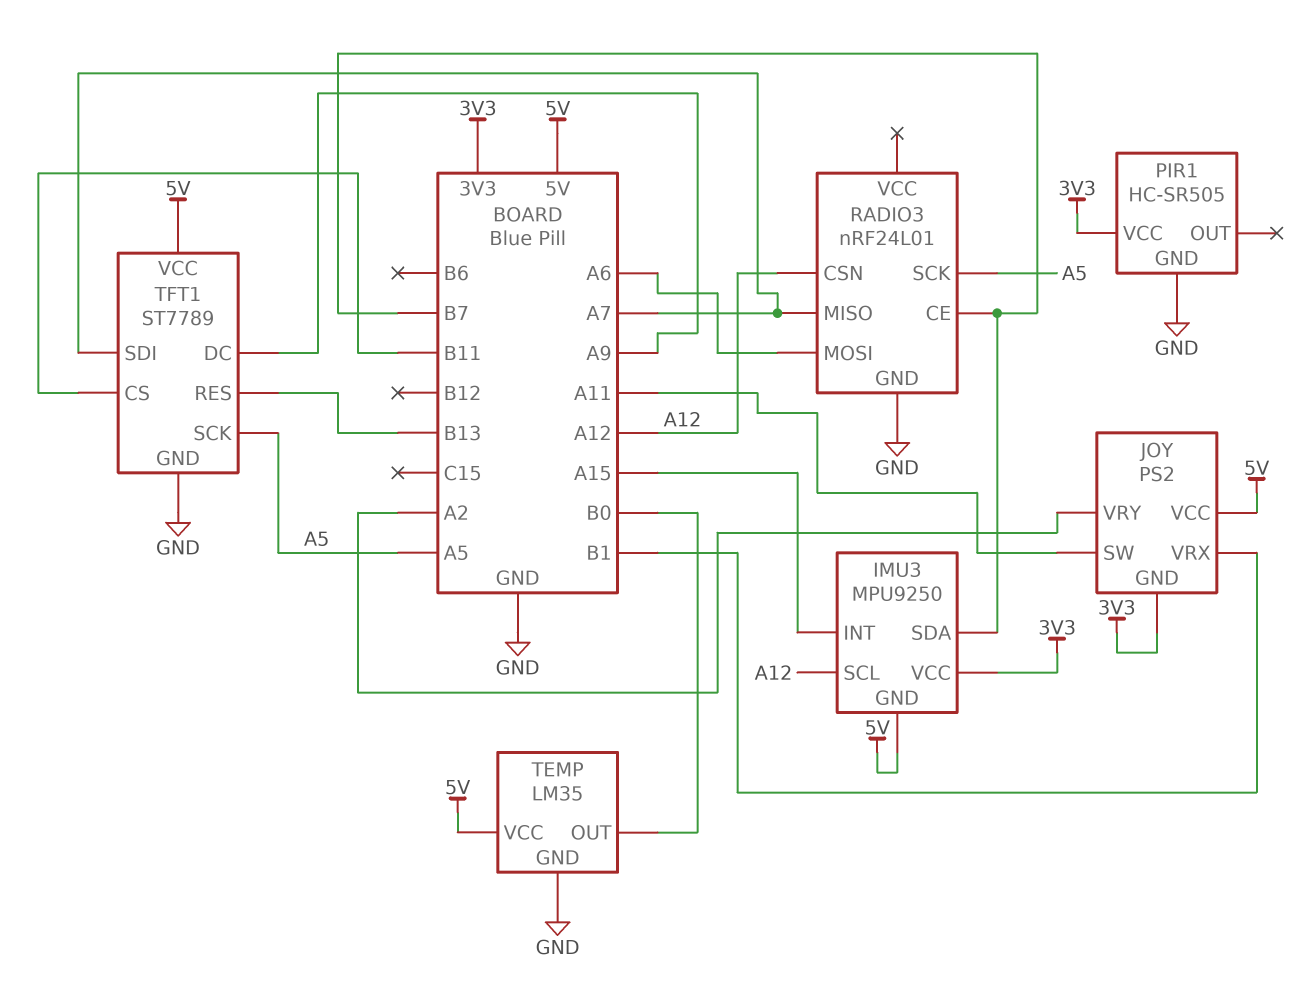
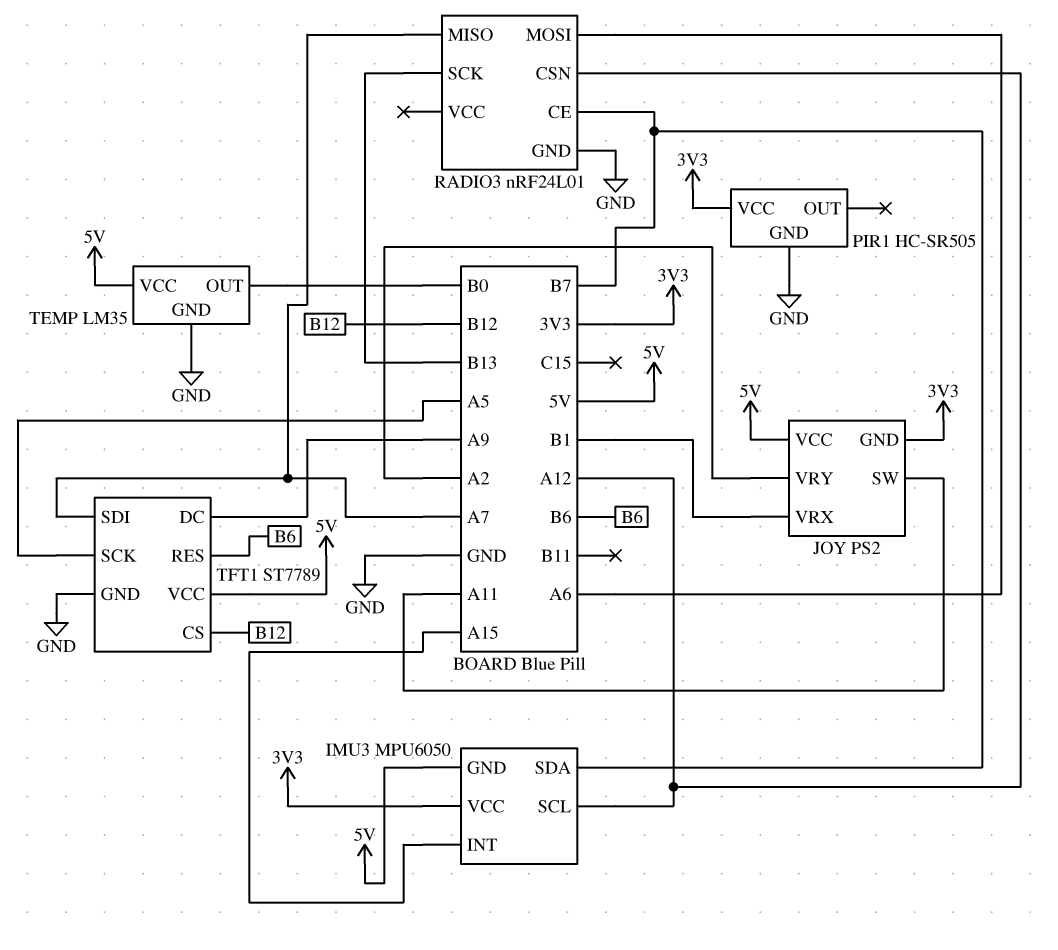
IMU3: MPU9250 -> MPU6050
RADIO3 pin SCK: A5 -> B13
TFT1 pin CS: B11 -> B12
TFT1 pin RES: B13 -> B6

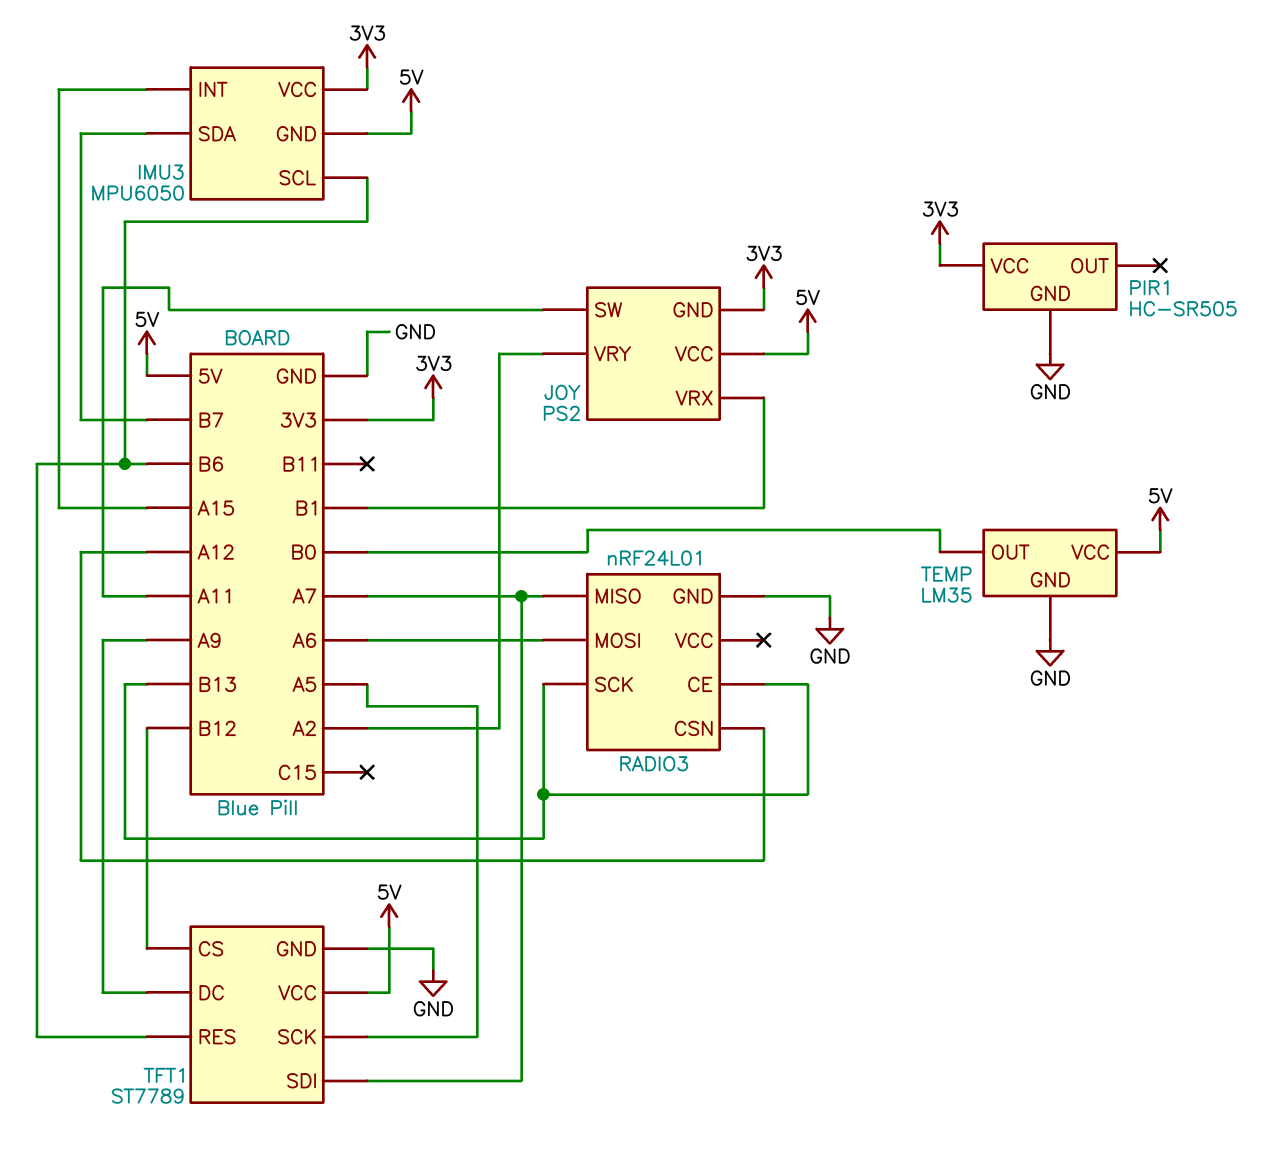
IMU3 pin SCL: A12 -> B6
RADIO3 pin CE: B7 -> B13

